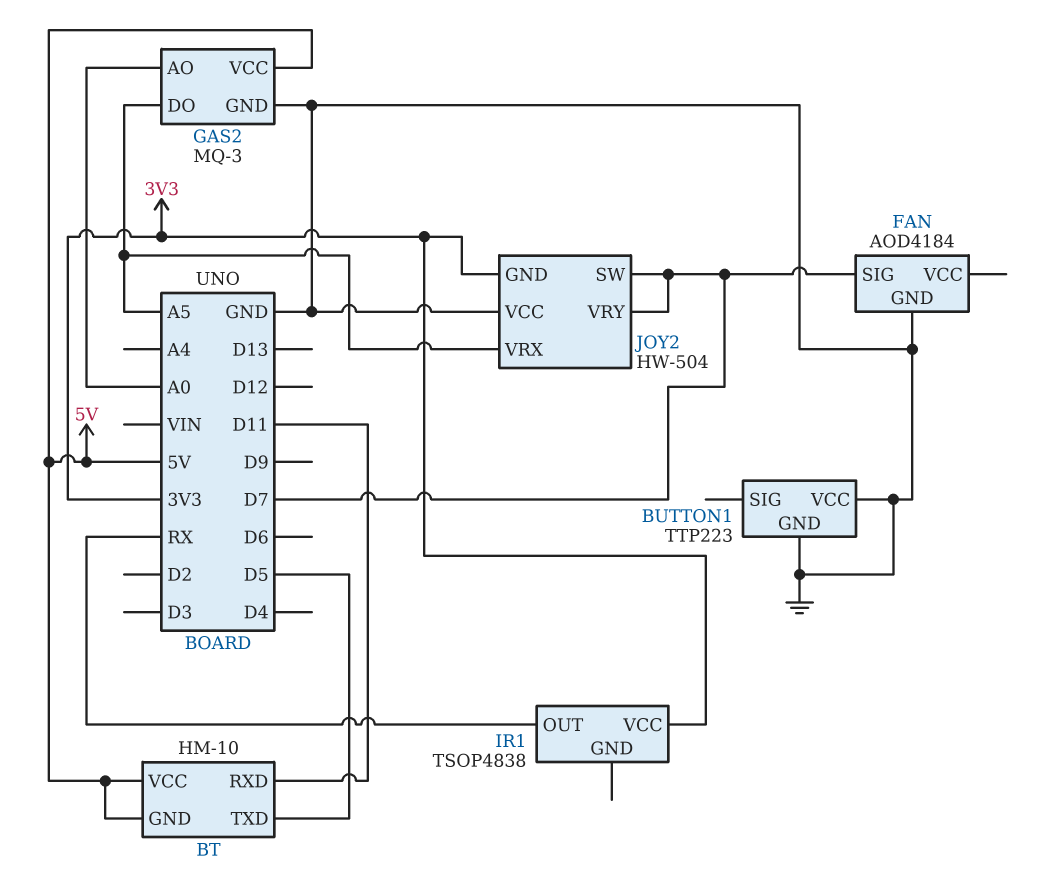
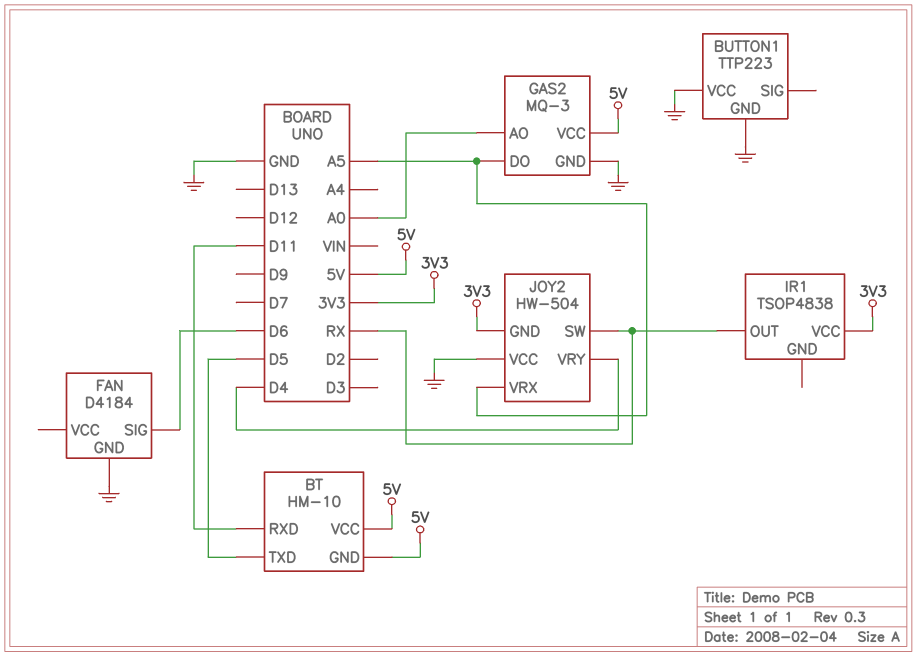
FAN: AOD4184 -> D4184
FAN pin SIG: D7 -> D6
JOY2 pin SW: D7 -> RX
JOY2 pin VRY: D7 -> D4

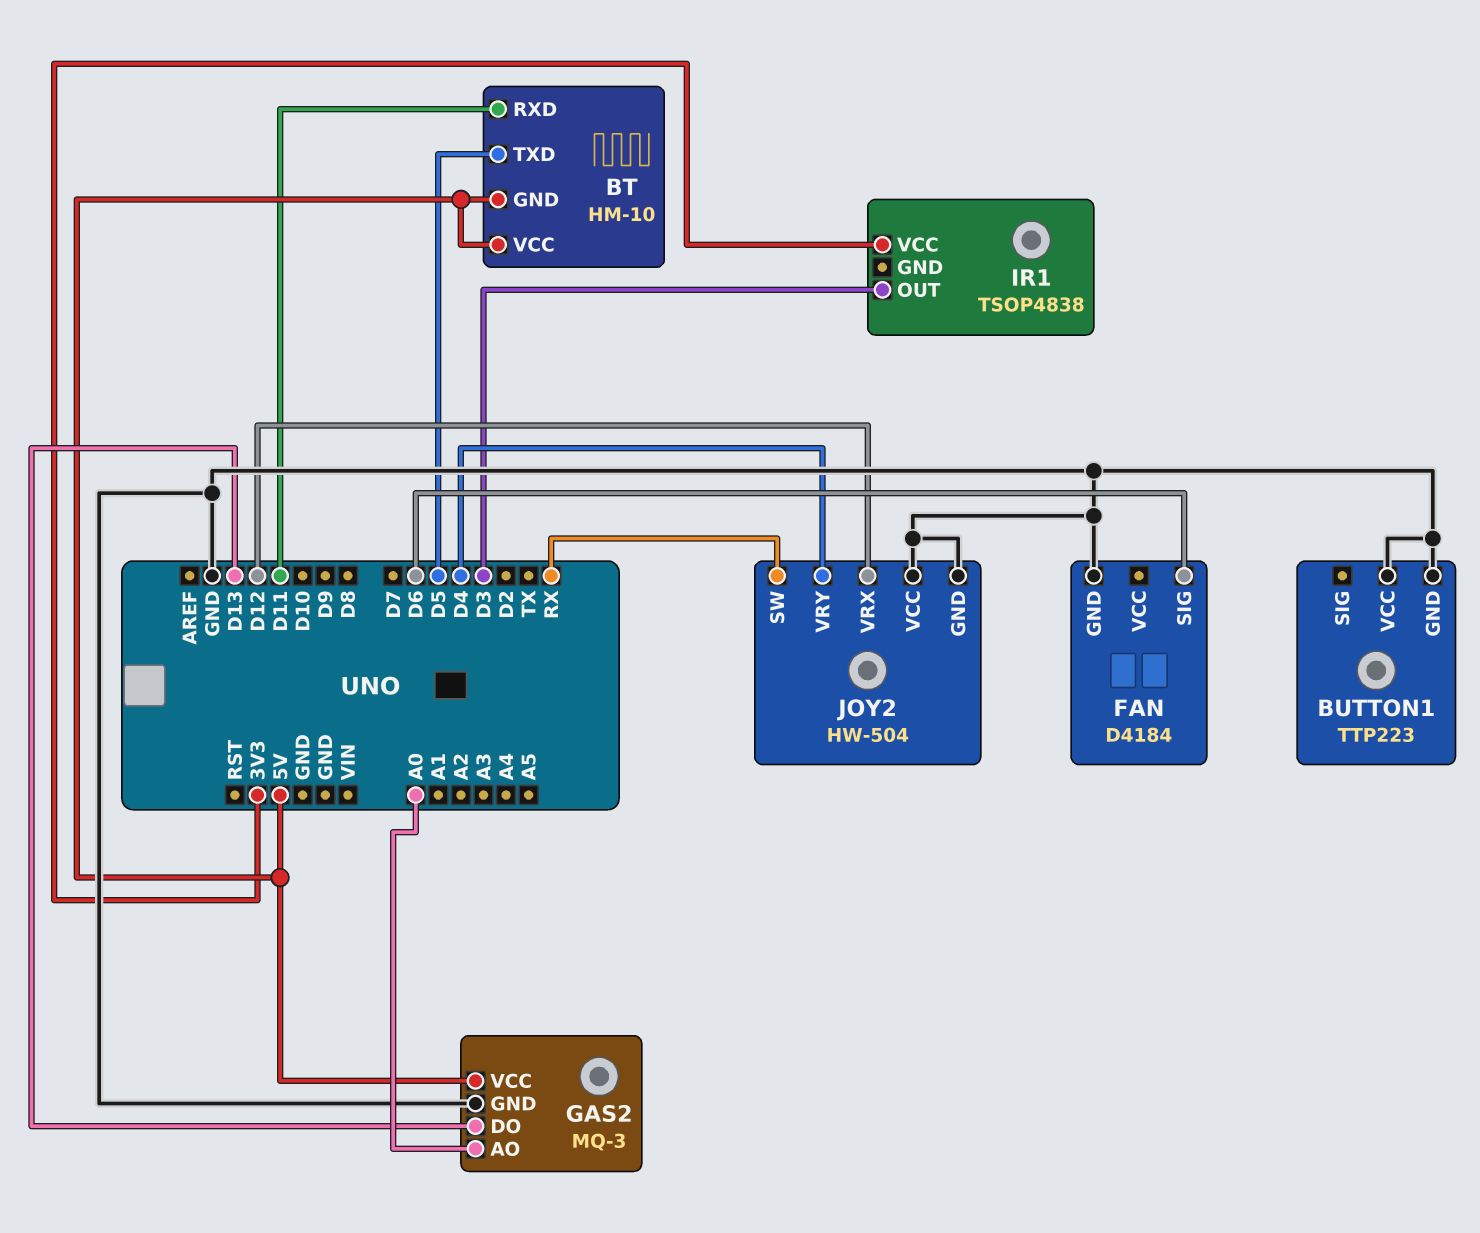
GAS2 pin DO: A5 -> D13
IR1 pin OUT: RX -> D3
JOY2 pin GND: 3V3 -> GND
JOY2 pin VRX: A5 -> D12

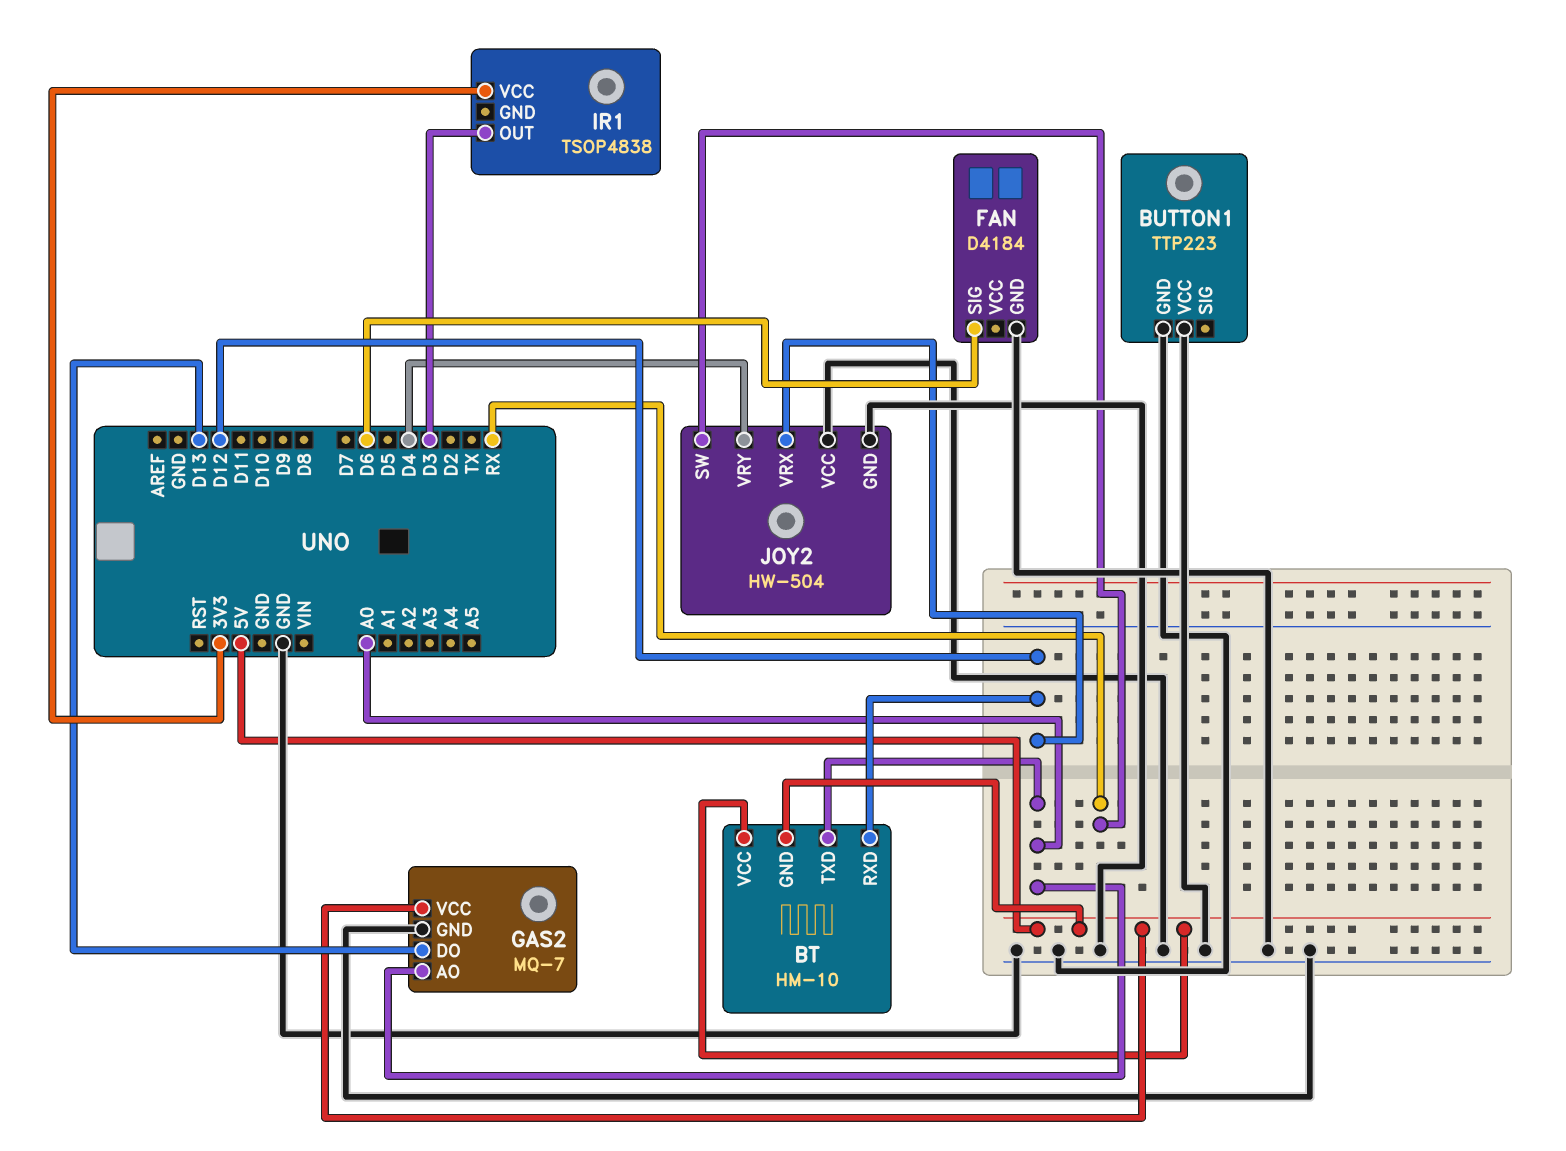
BT pin RXD: D11 -> D12
BT pin TXD: D5 -> A0
GAS2: MQ-3 -> MQ-7

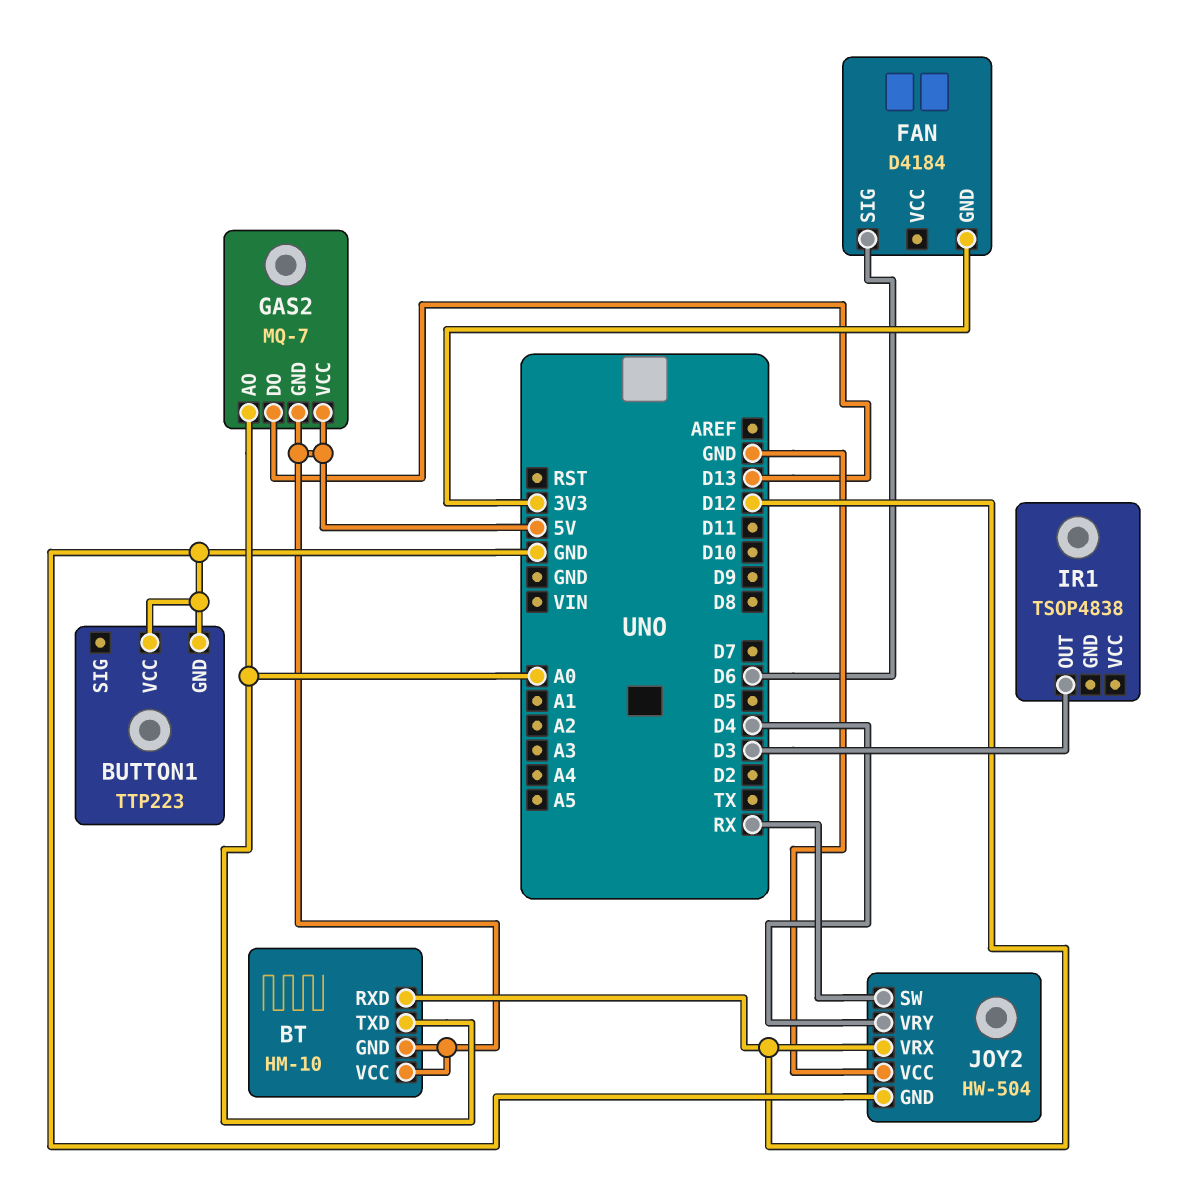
FAN pin GND: GND -> 3V3
GAS2 pin GND: GND -> 5V
IR1 pin VCC: 3V3 -> none

